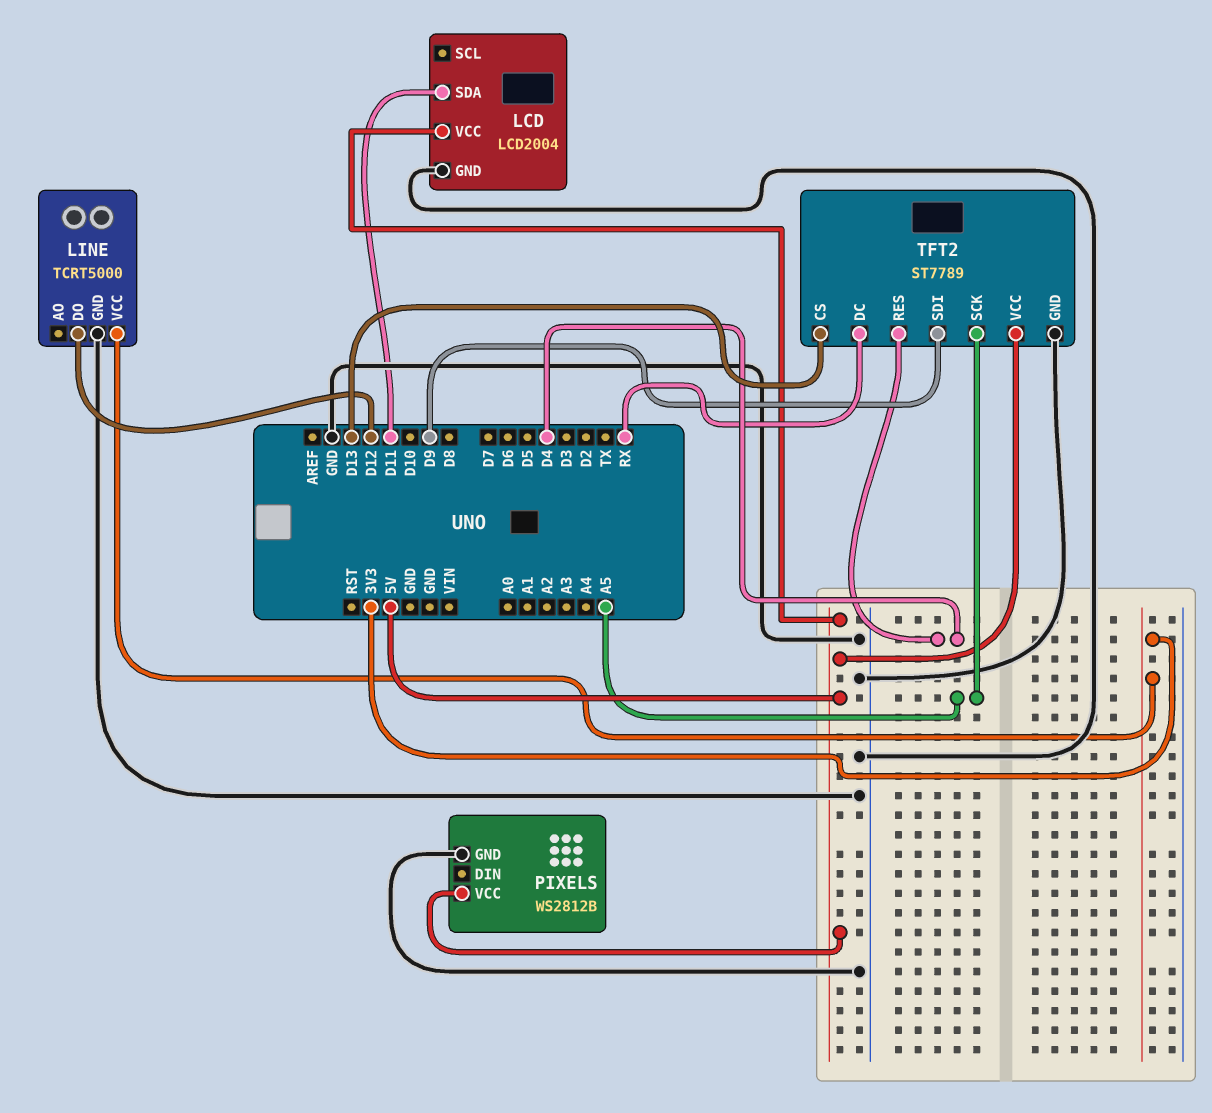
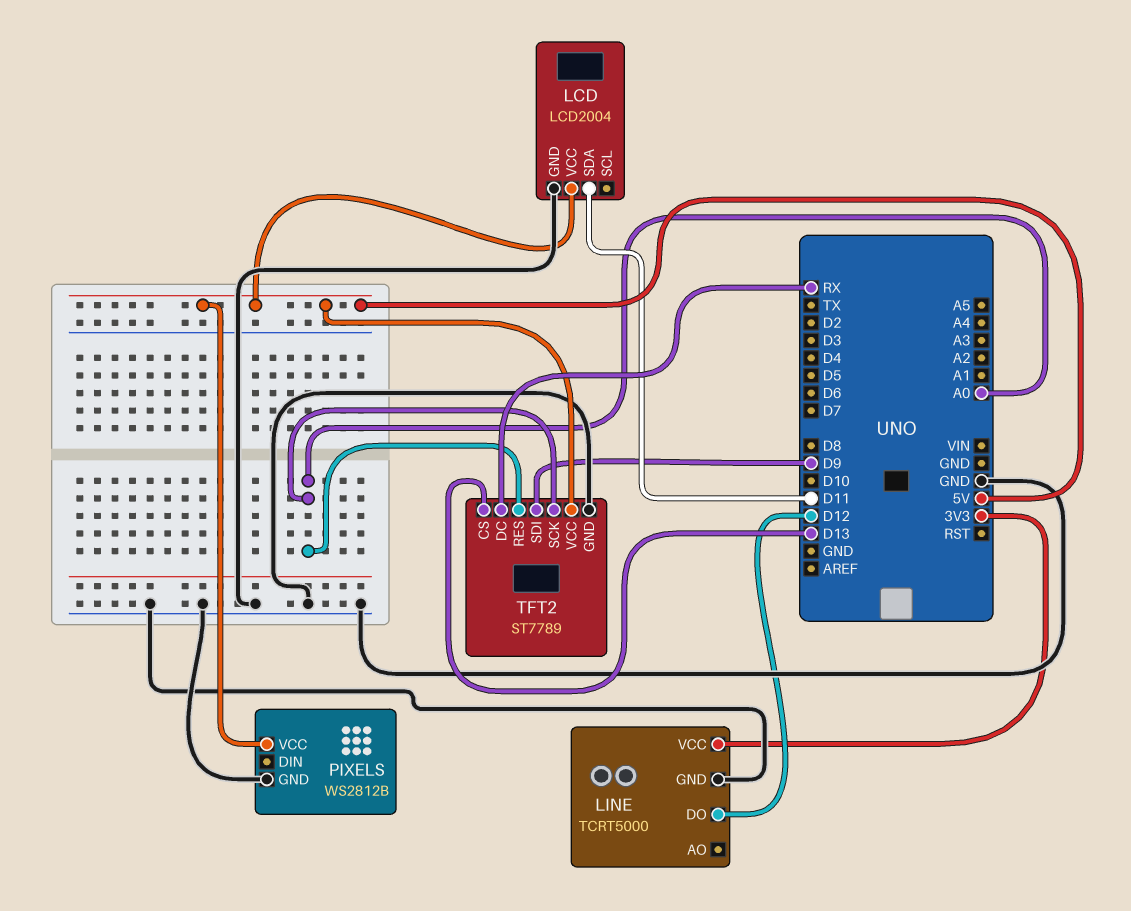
TFT2 pin RES: D4 -> A0
TFT2 pin SCK: A5 -> A0

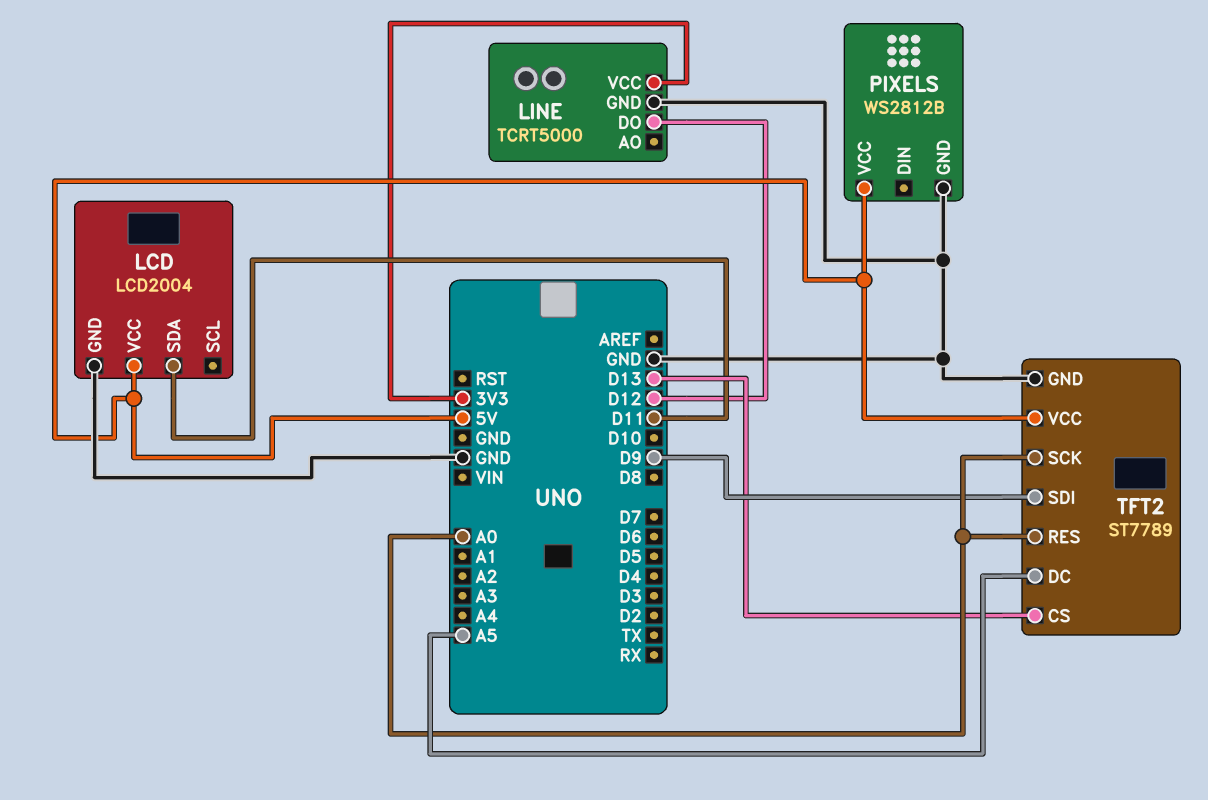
TFT2 pin DC: RX -> A5

